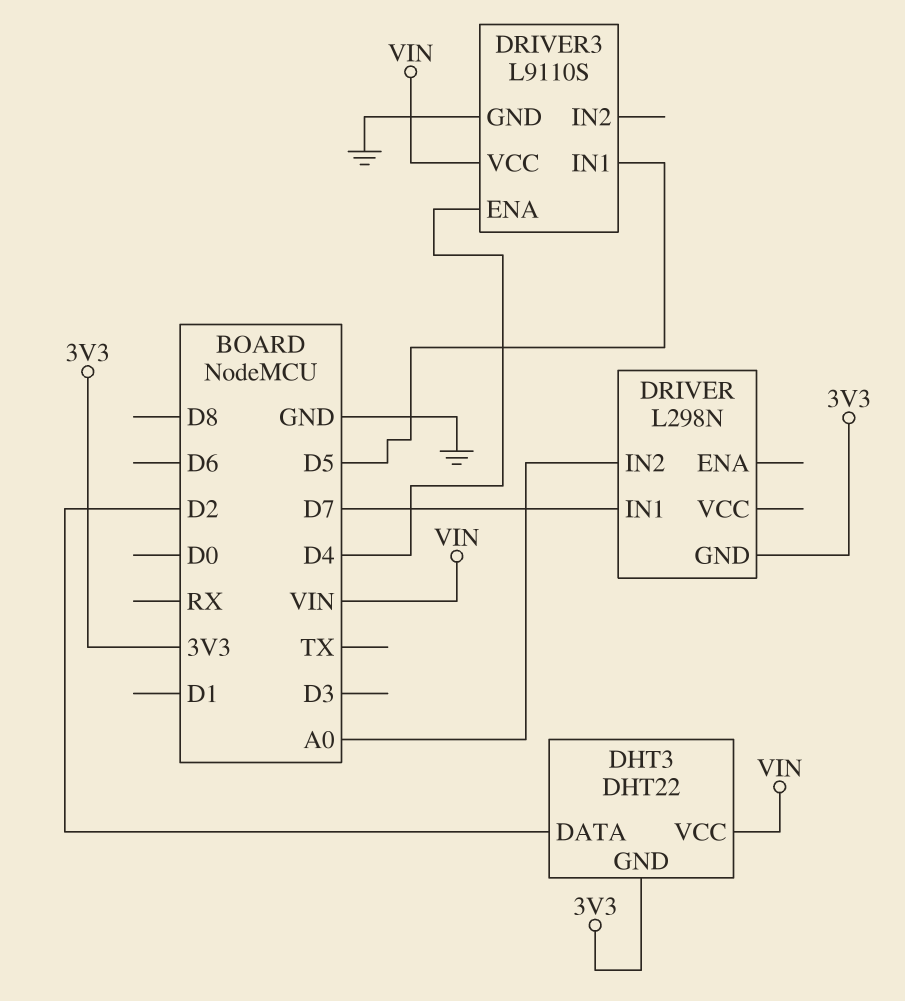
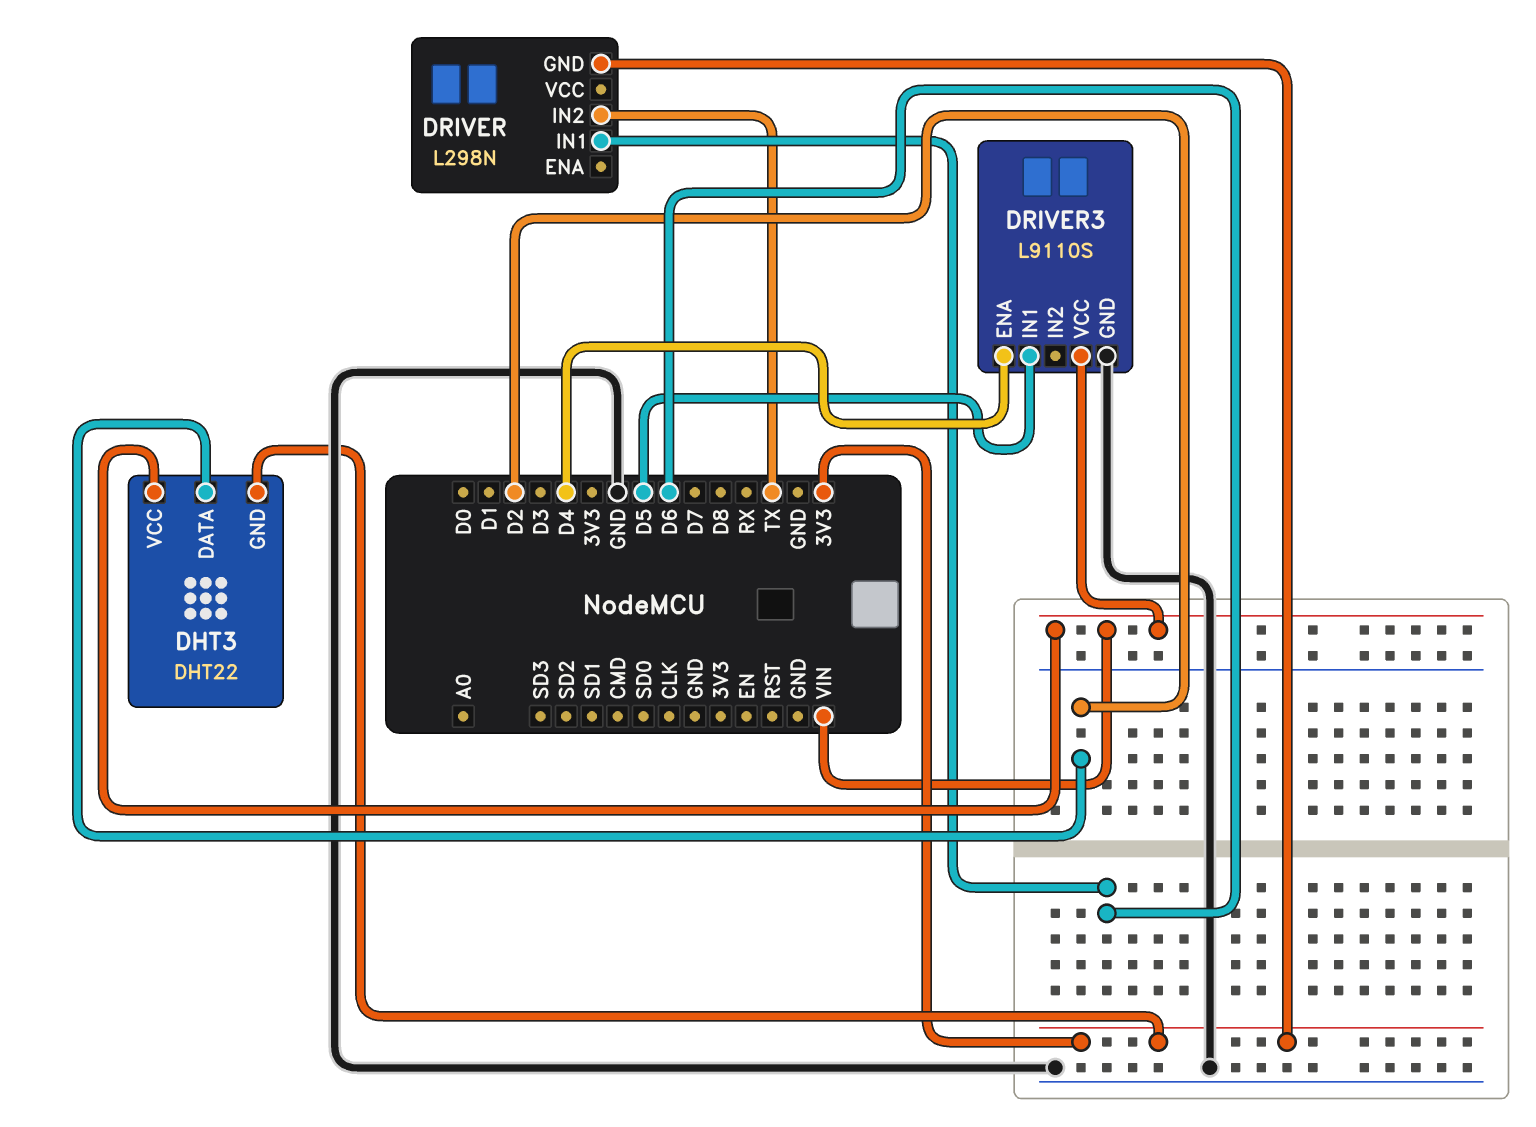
DRIVER pin IN1: D7 -> D6
DRIVER pin IN2: A0 -> TX

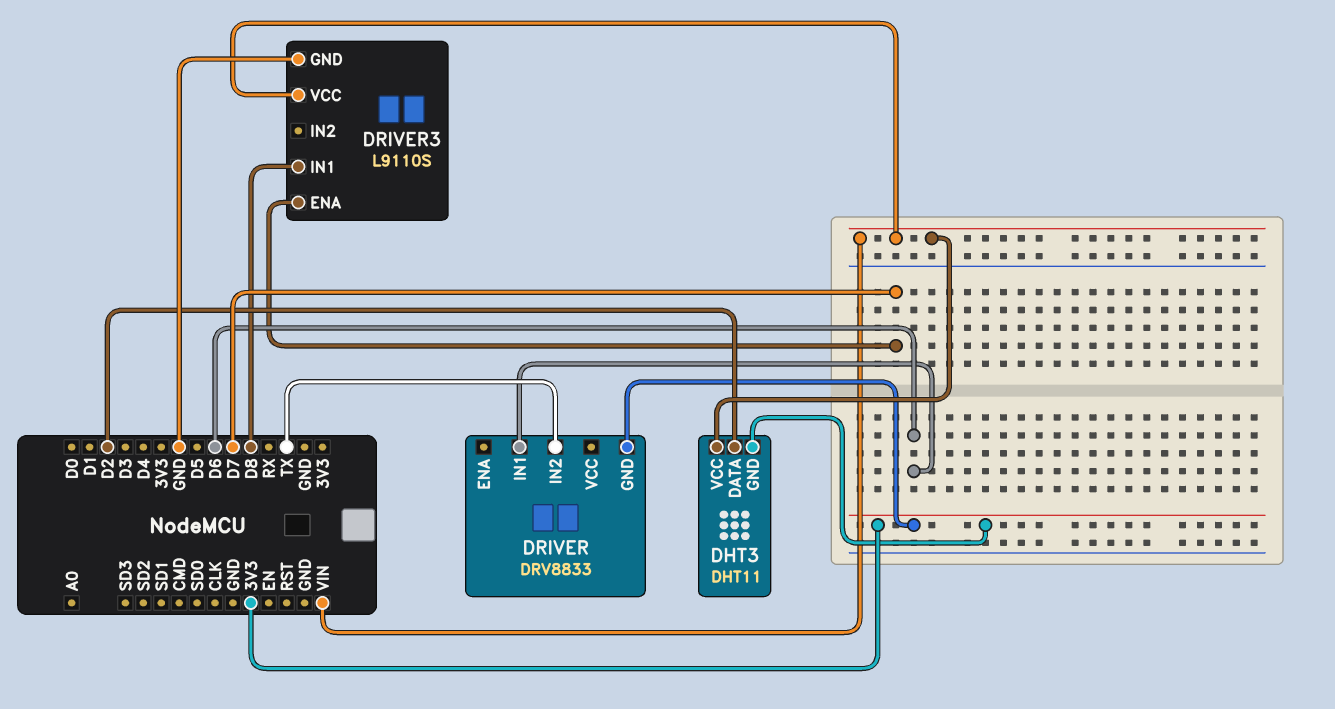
DHT3: DHT22 -> DHT11
DRIVER: L298N -> DRV8833
DRIVER3 pin ENA: D4 -> D7
DRIVER3 pin IN1: D5 -> D8

